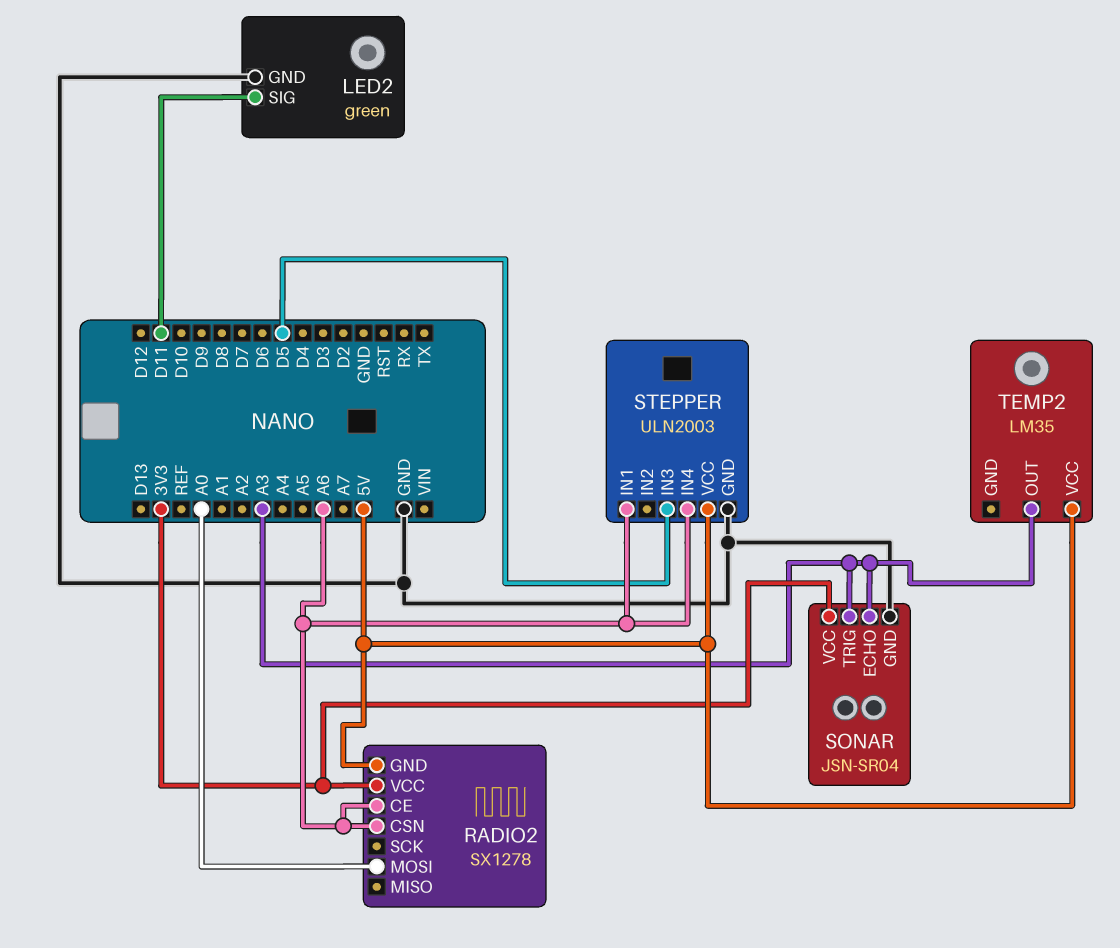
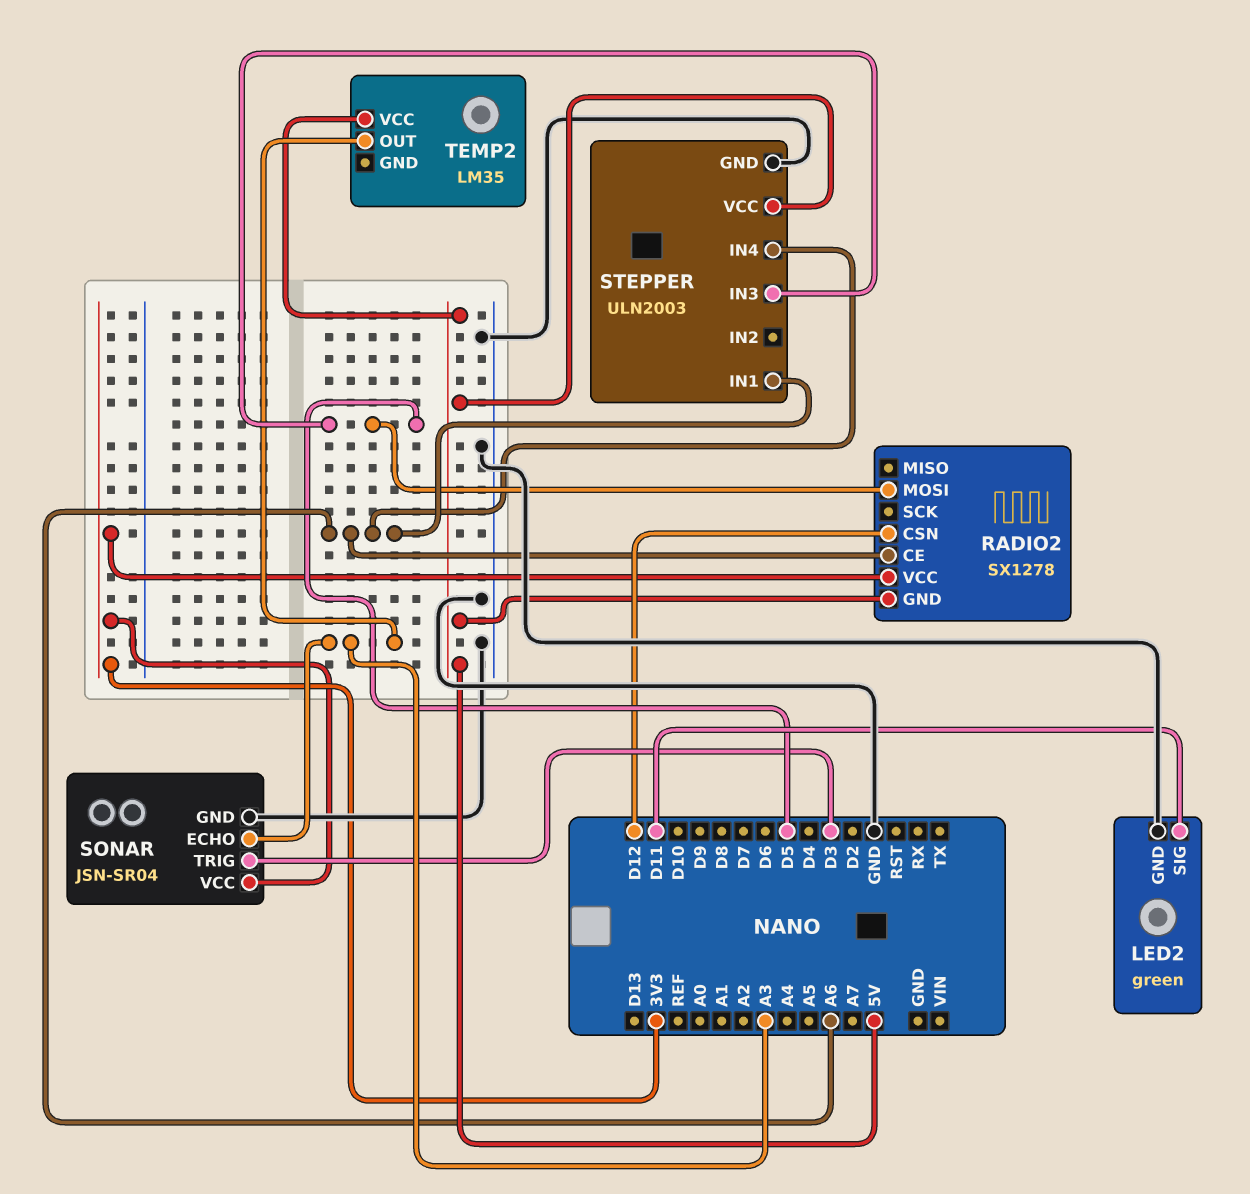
RADIO2 pin CSN: A6 -> D12
RADIO2 pin MOSI: A0 -> D5
SONAR pin TRIG: A3 -> D3

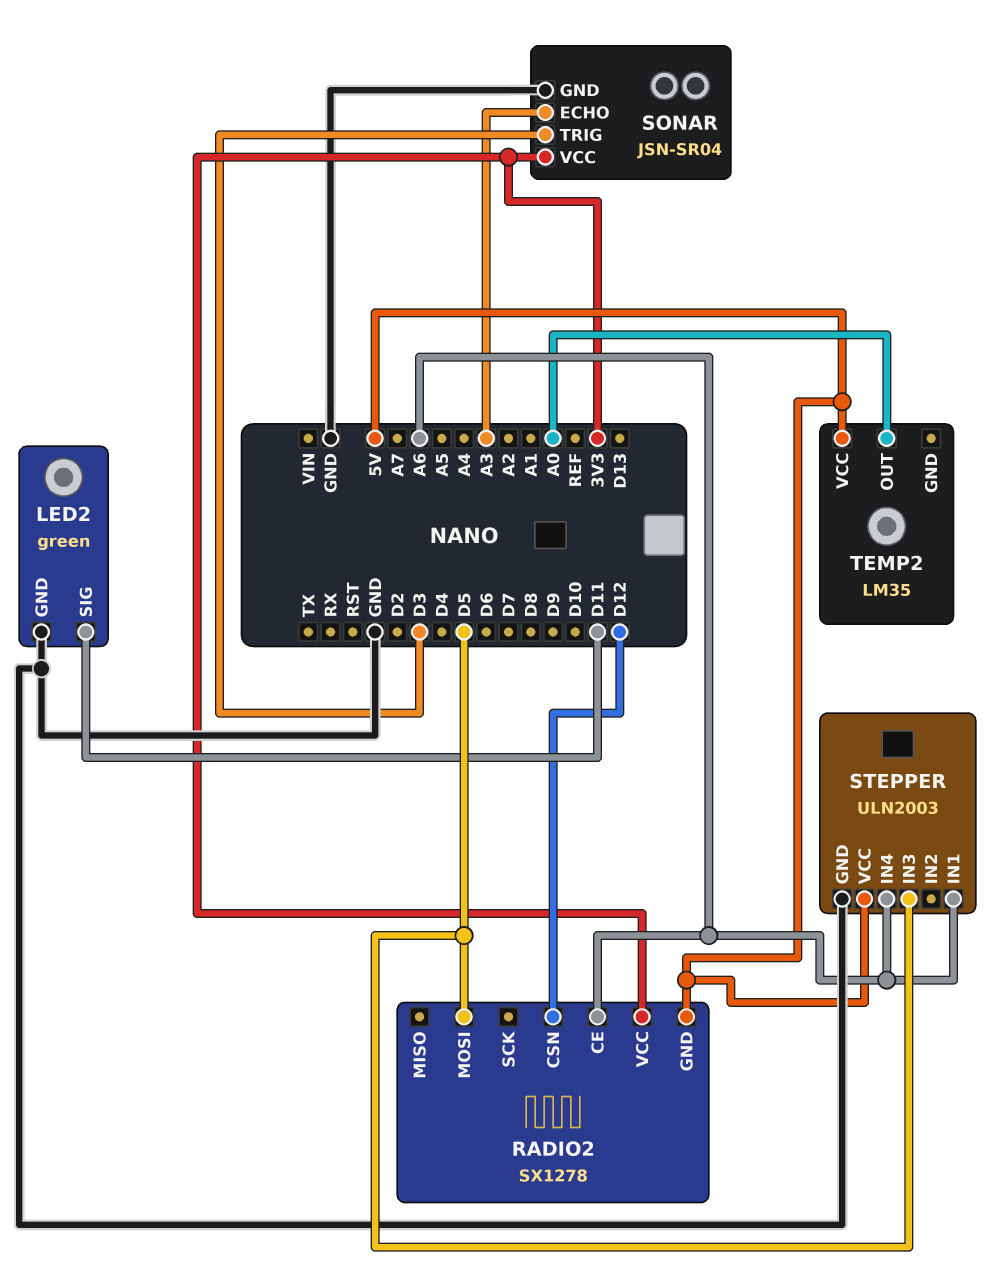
TEMP2 pin OUT: A3 -> A0

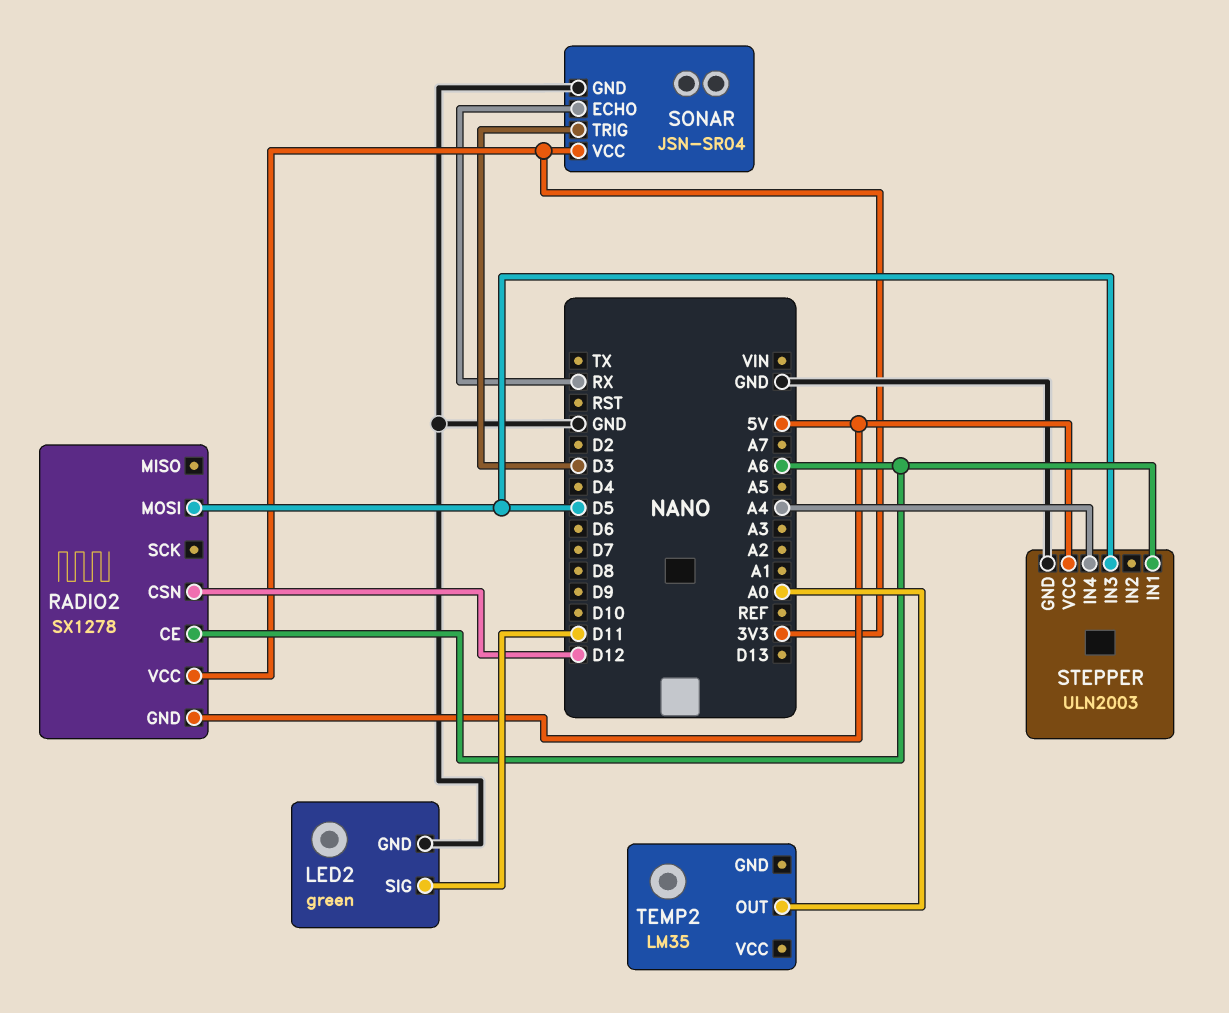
SONAR pin ECHO: A3 -> RX
STEPPER pin IN4: A6 -> A4
TEMP2 pin VCC: 5V -> none

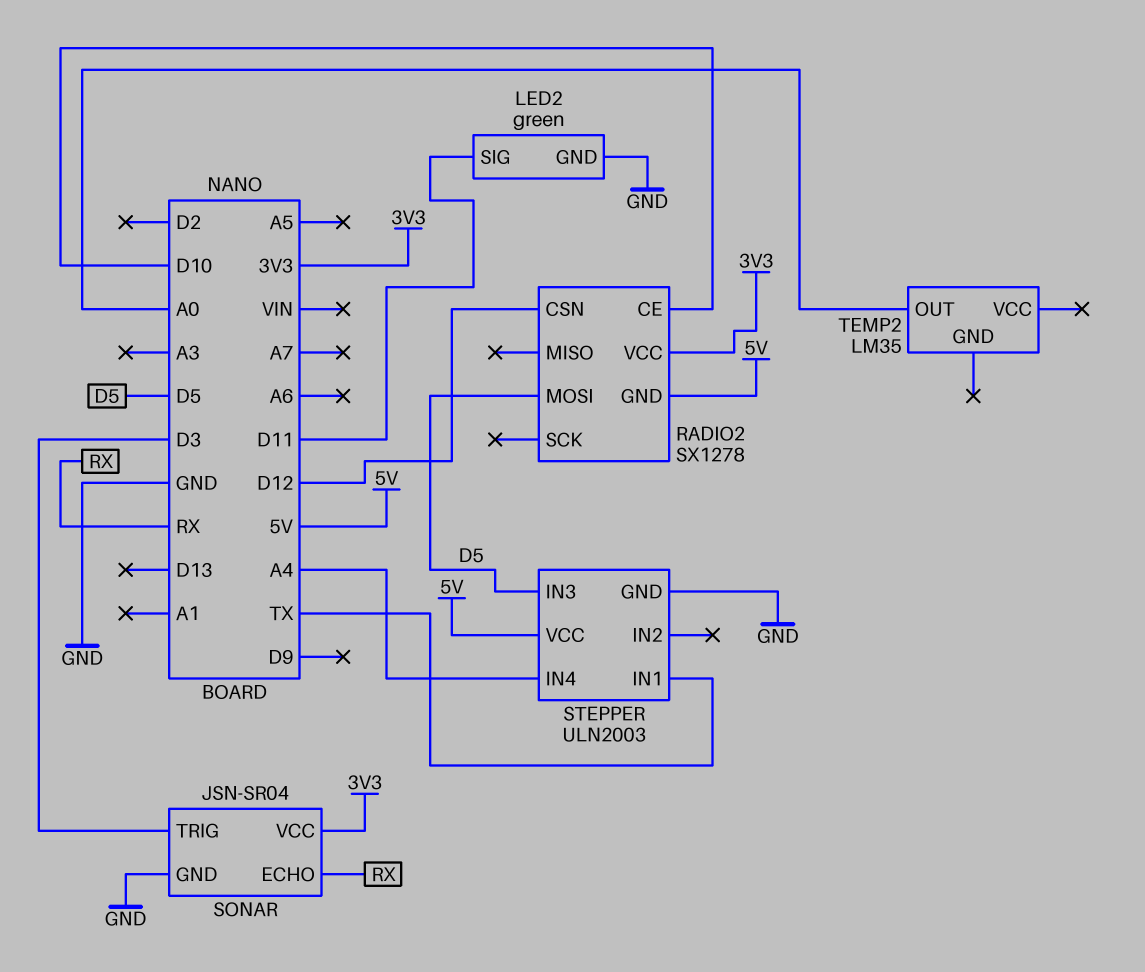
RADIO2 pin CE: A6 -> D10
STEPPER pin IN1: A6 -> TX

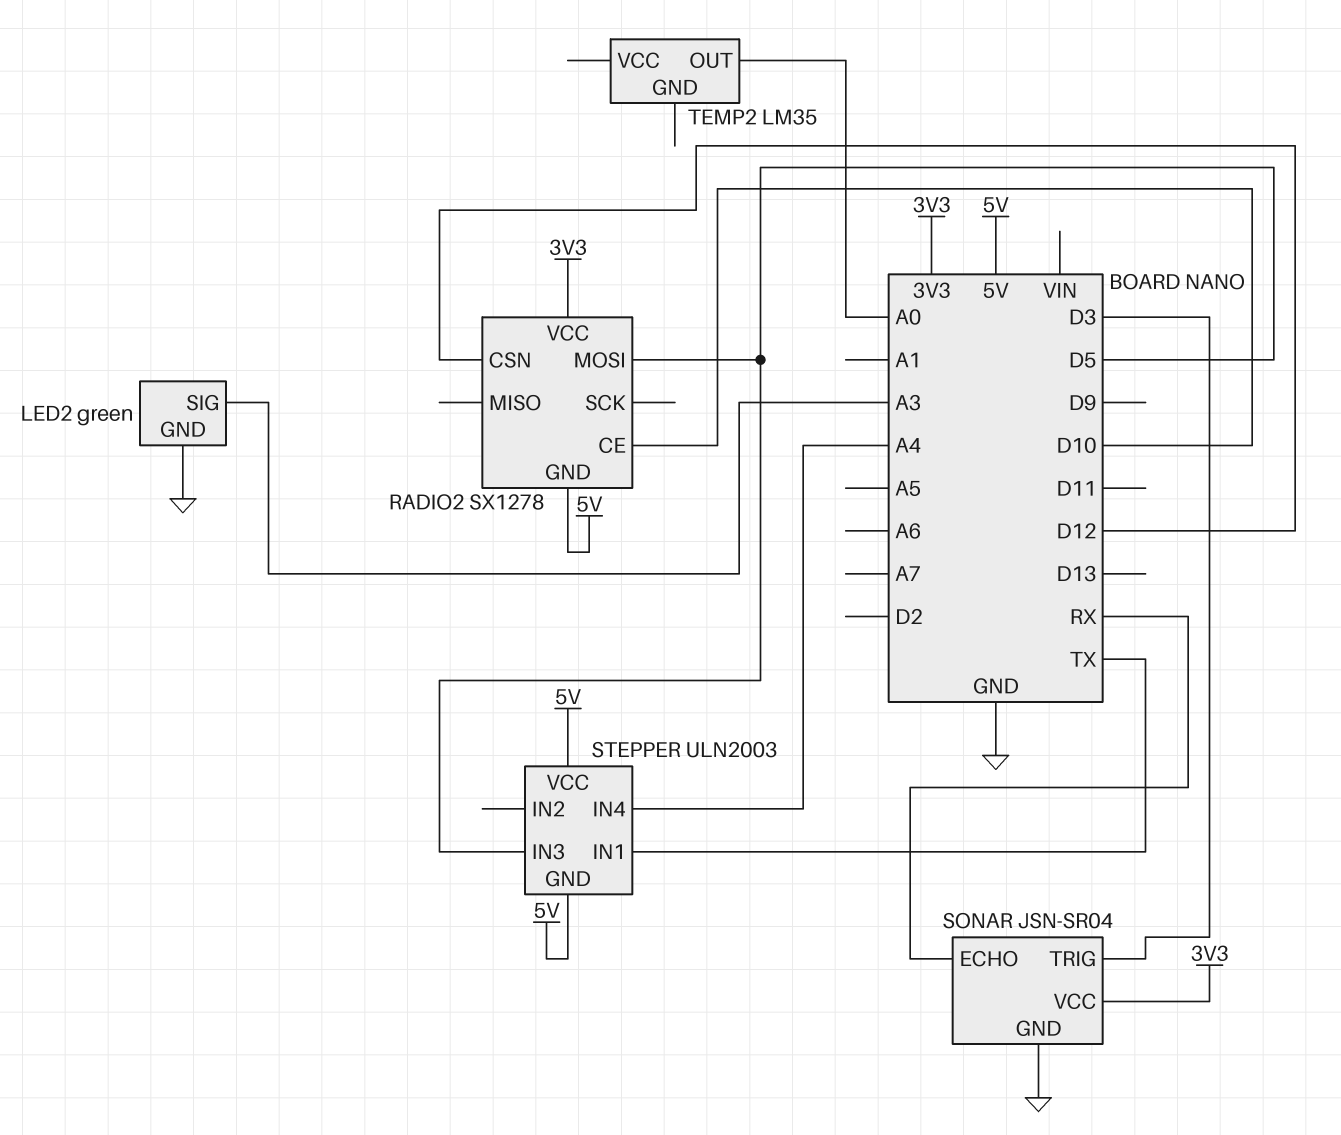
LED2 pin SIG: D11 -> A3
STEPPER pin GND: GND -> 5V

